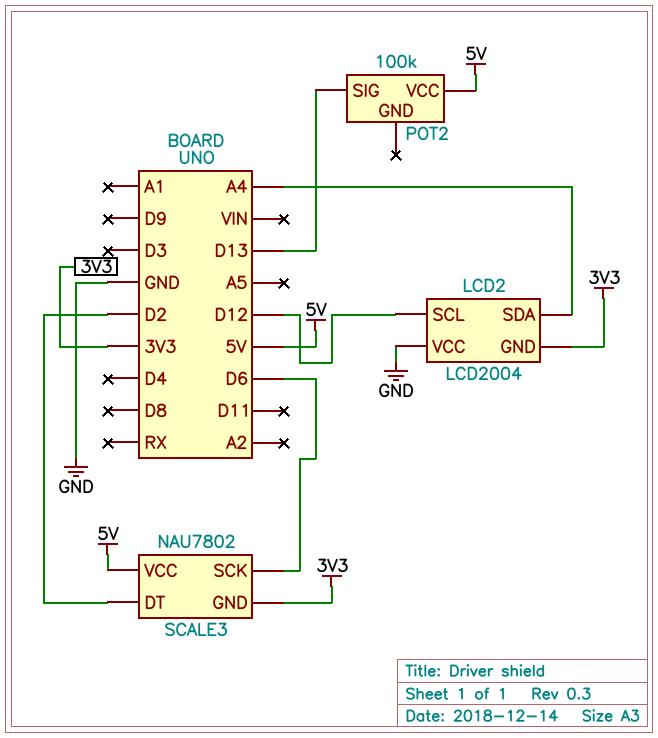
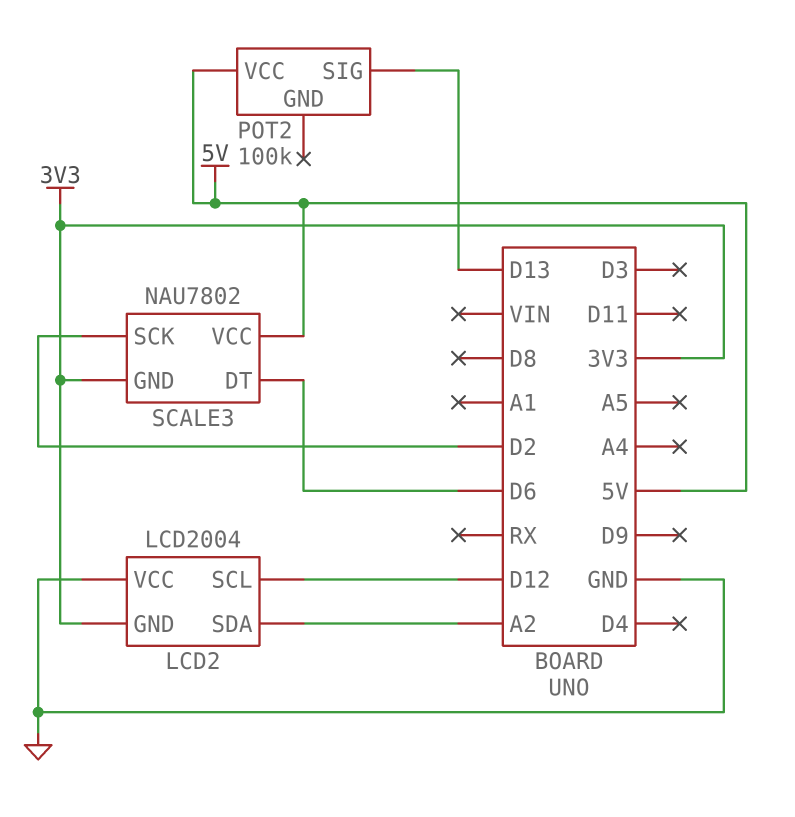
LCD2 pin SDA: A4 -> A2
SCALE3 pin DT: D2 -> D6
SCALE3 pin SCK: D6 -> D2

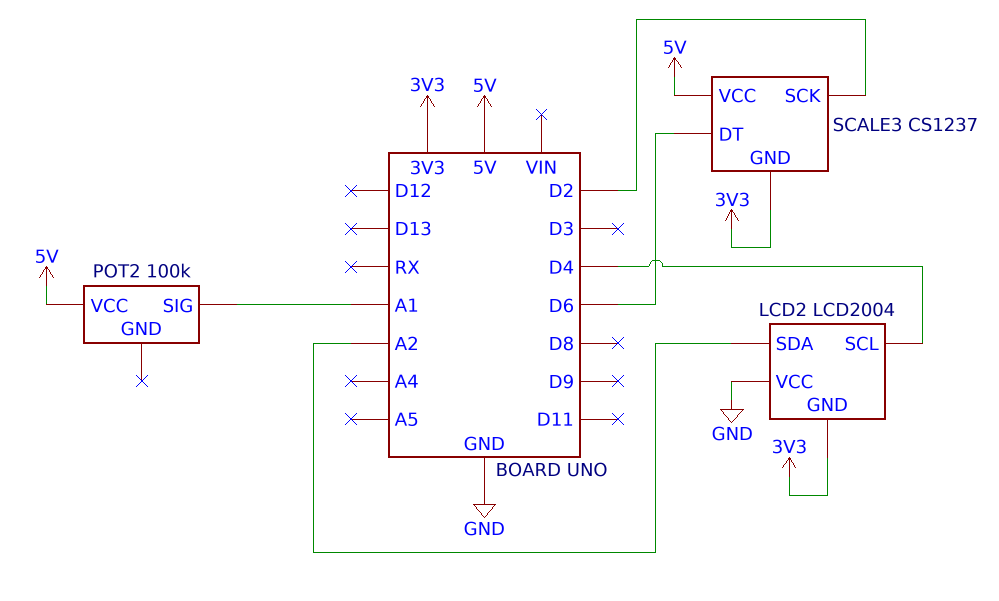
LCD2 pin SCL: D12 -> D4
POT2 pin SIG: D13 -> A1
SCALE3: NAU7802 -> CS1237

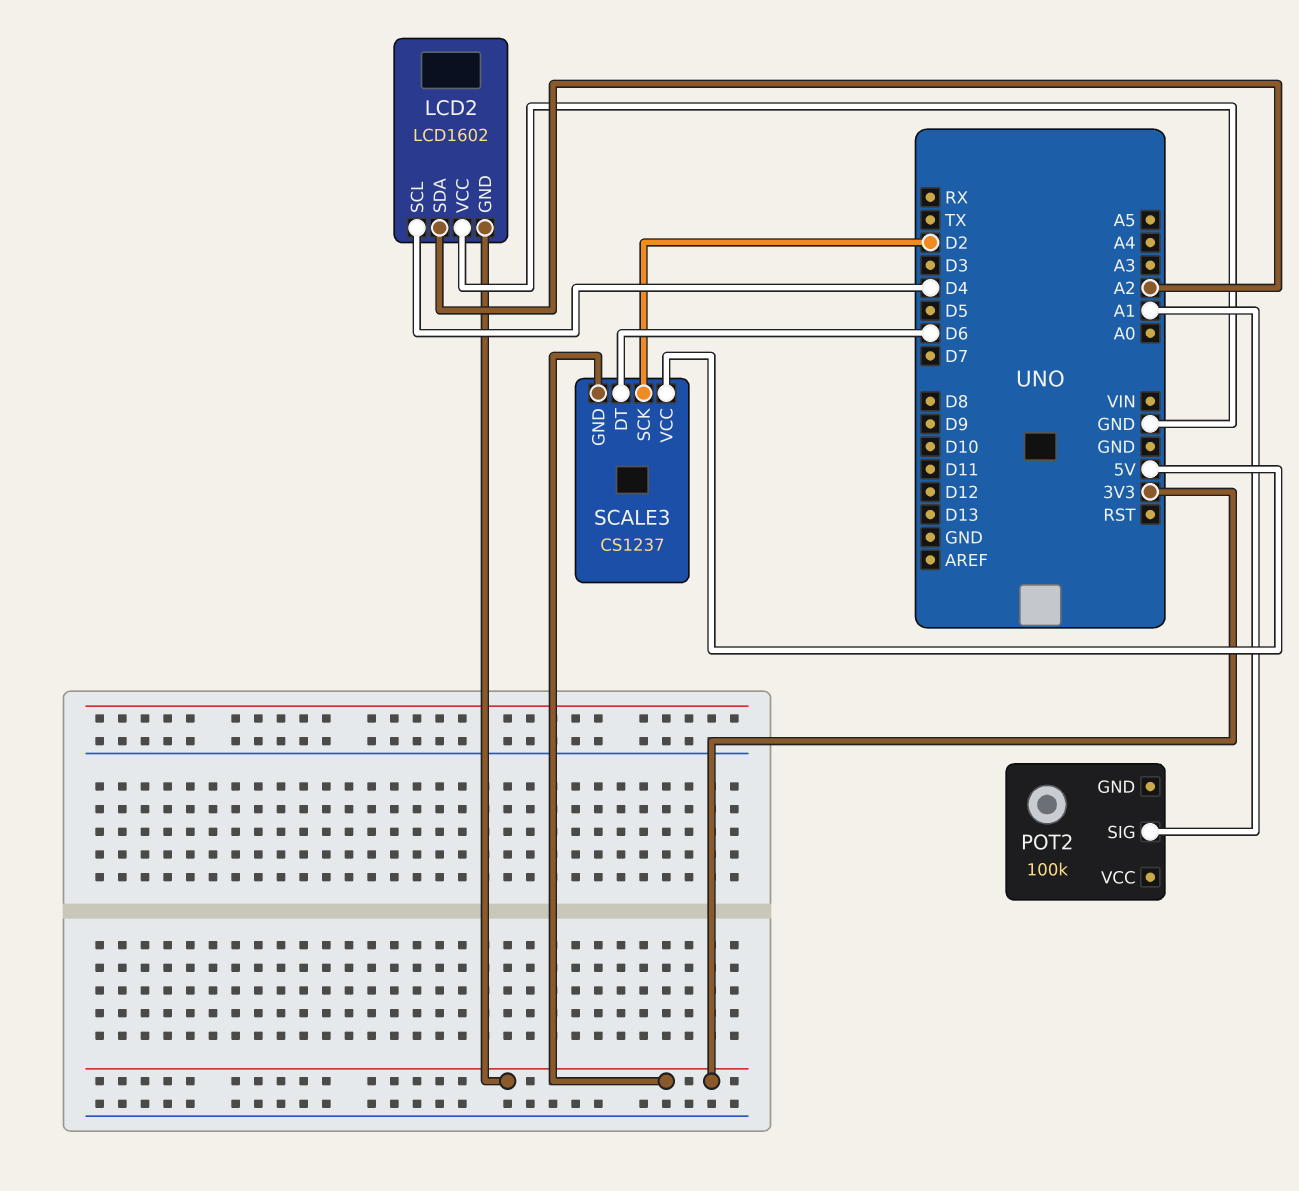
LCD2: LCD2004 -> LCD1602
POT2 pin VCC: 5V -> none

